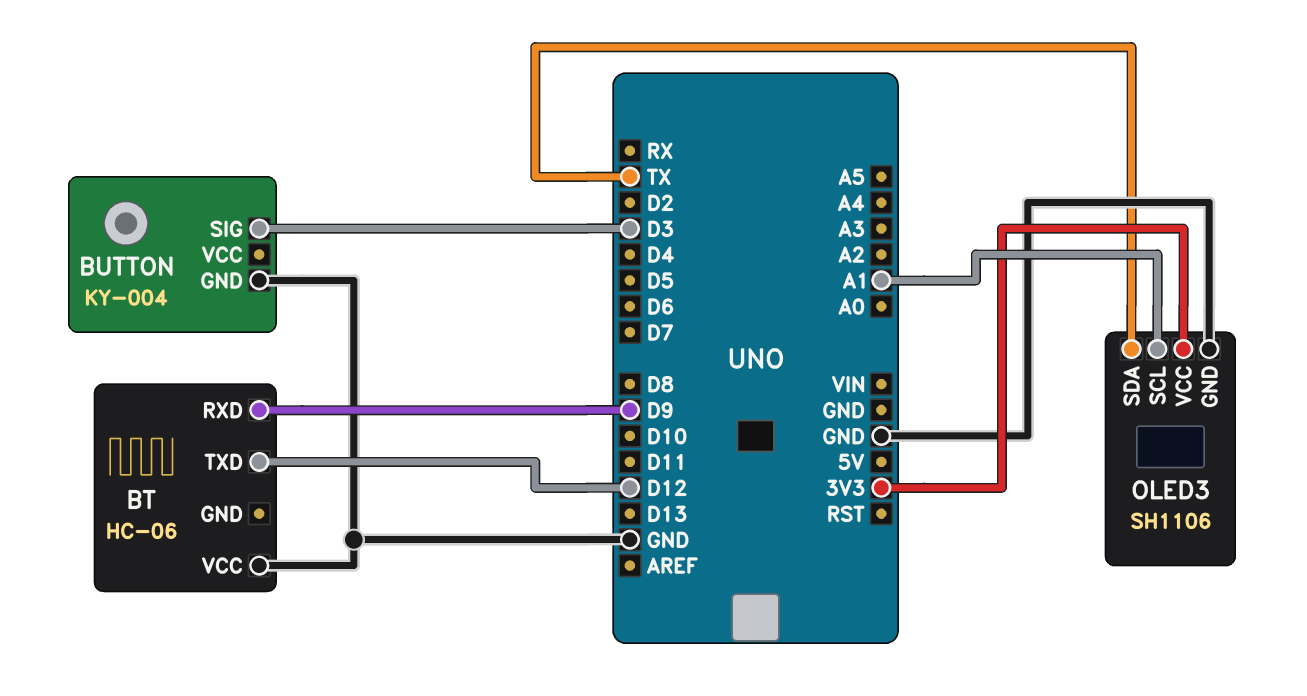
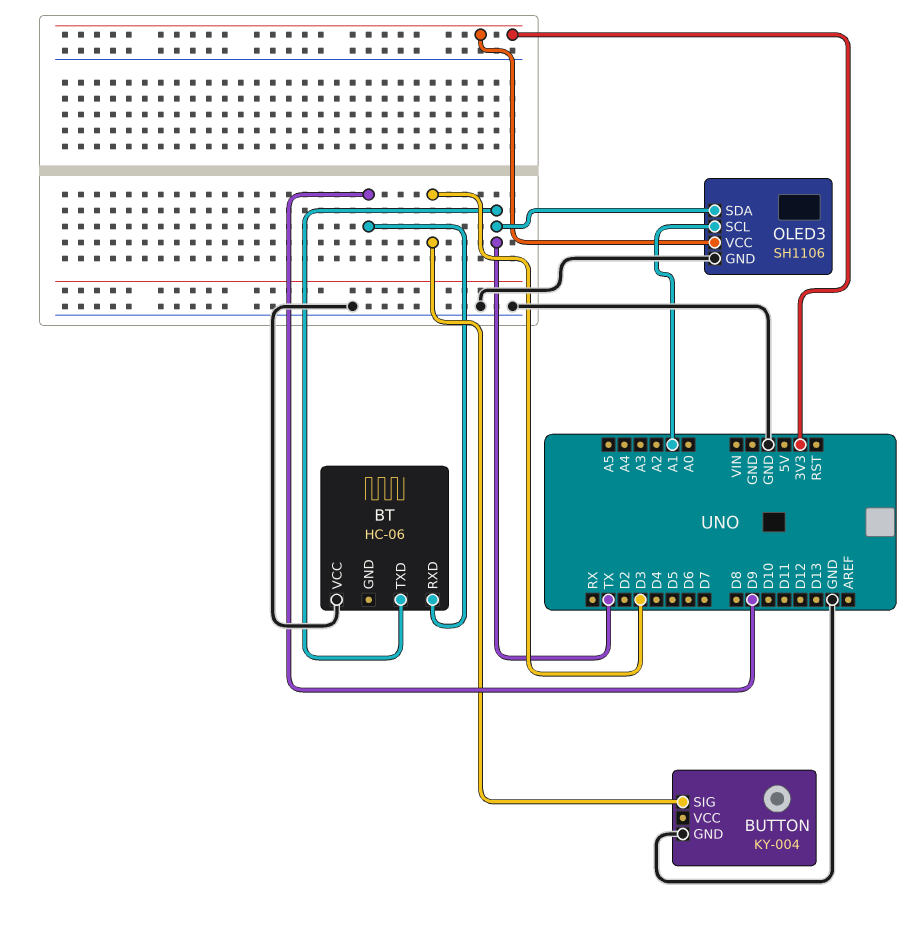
BT pin TXD: D12 -> TX

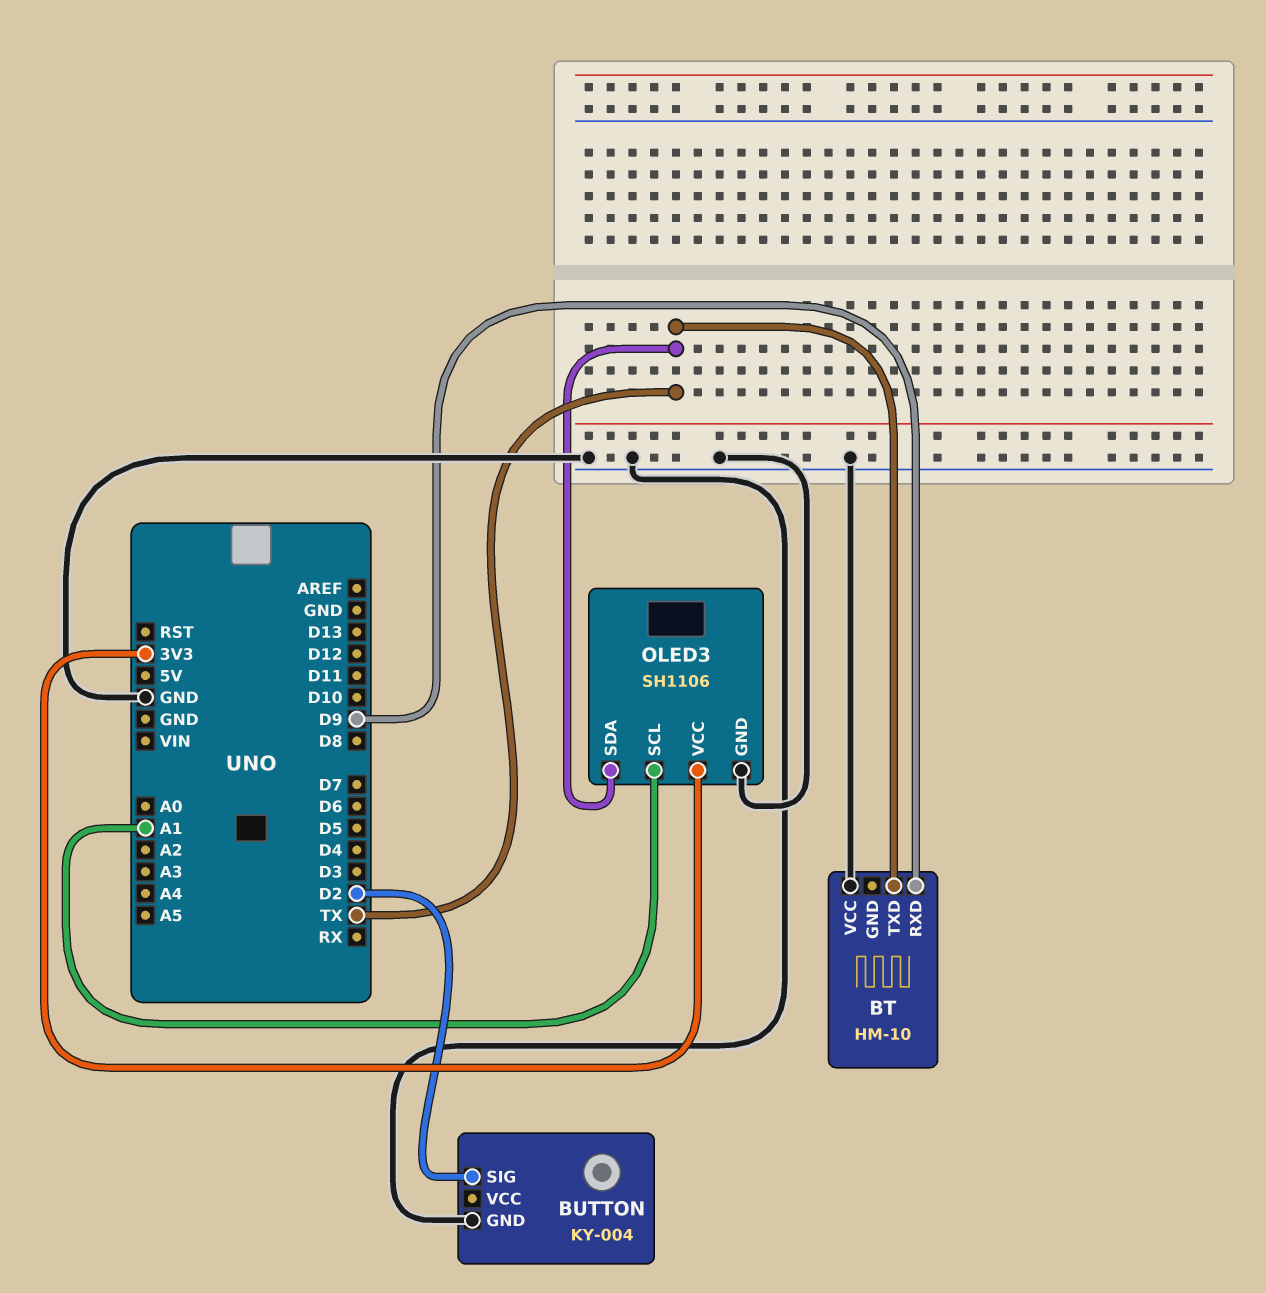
BT: HC-06 -> HM-10
BUTTON pin SIG: D3 -> D2

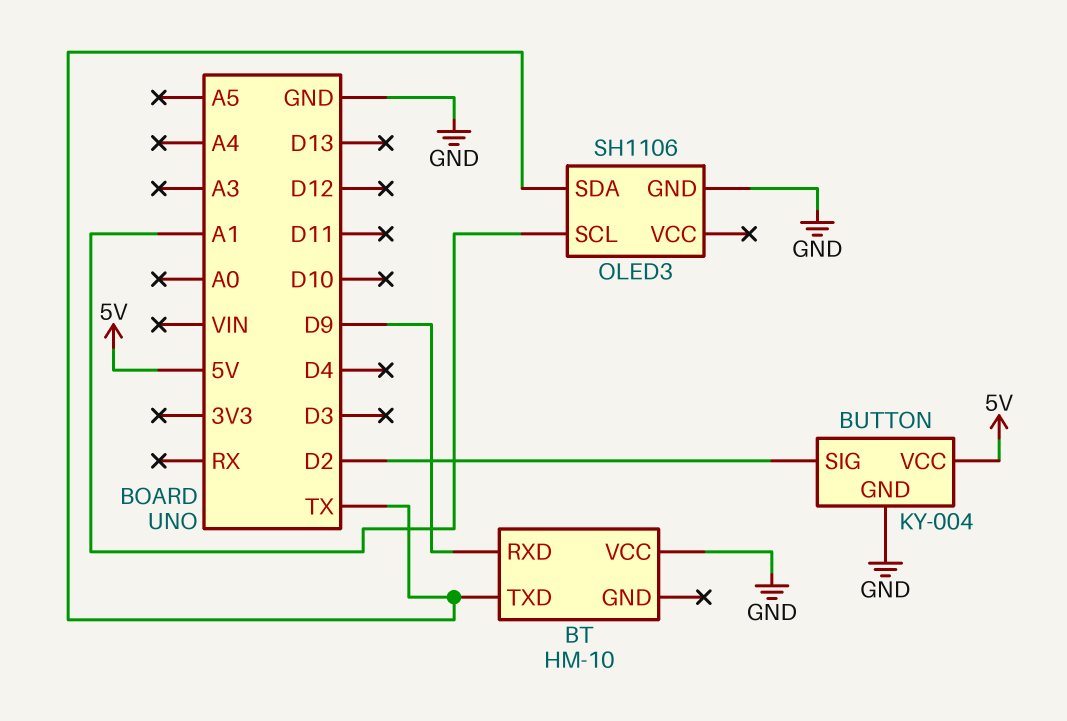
BUTTON pin VCC: none -> 5V
OLED3 pin VCC: 3V3 -> none

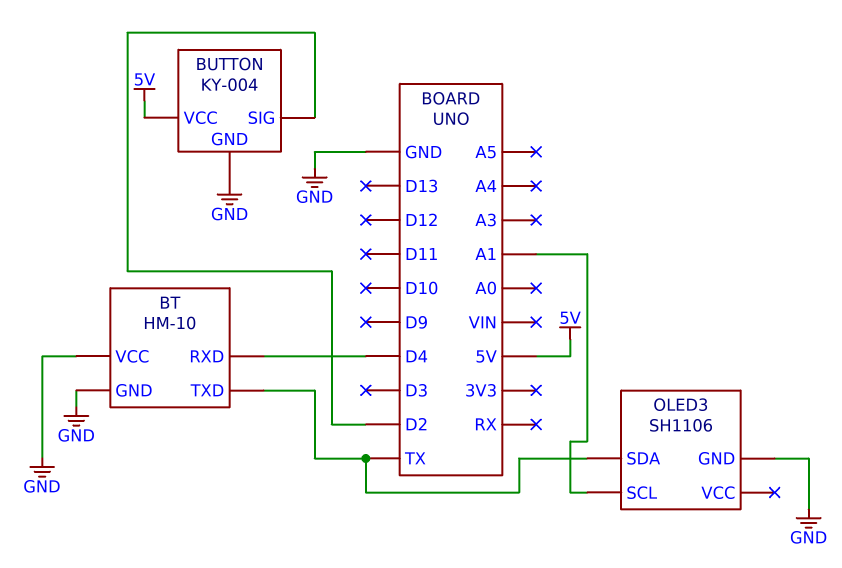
BT pin GND: none -> GND
BT pin RXD: D9 -> D4

